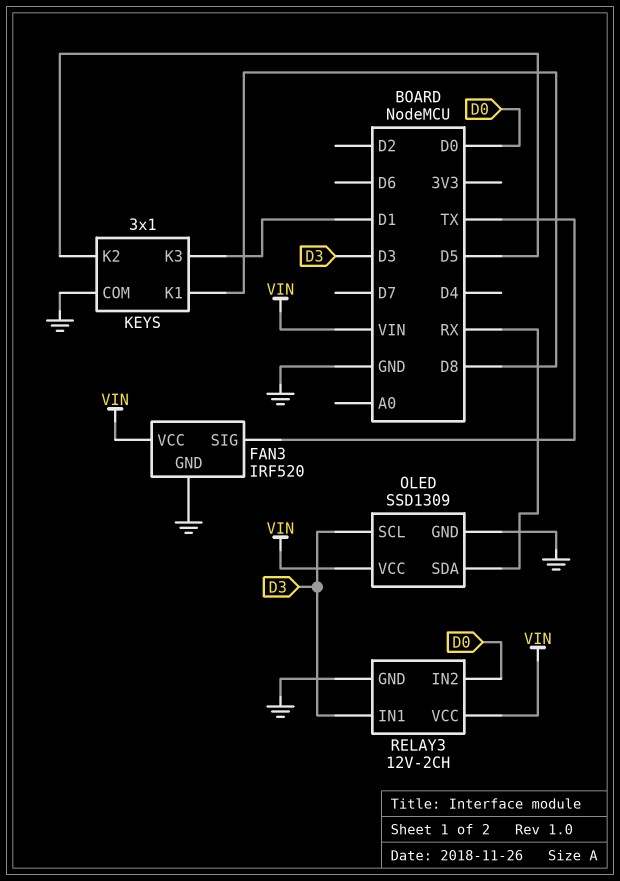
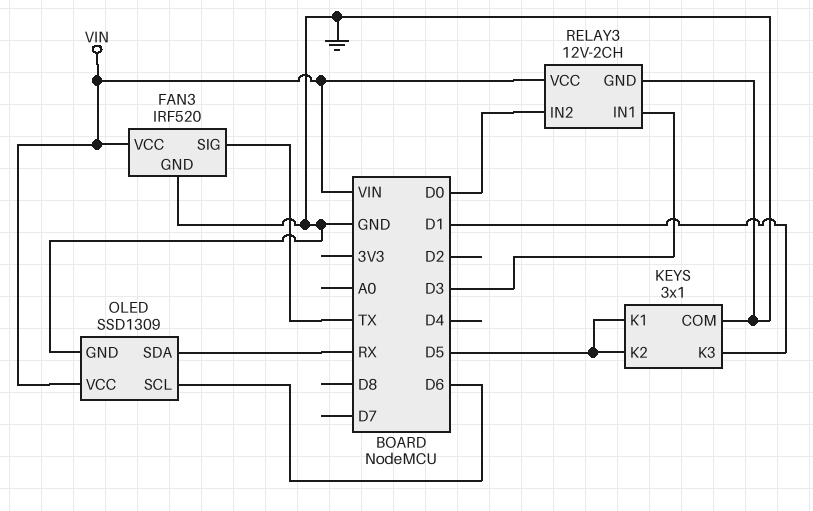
KEYS pin K1: D8 -> D5
OLED pin SCL: D3 -> D6

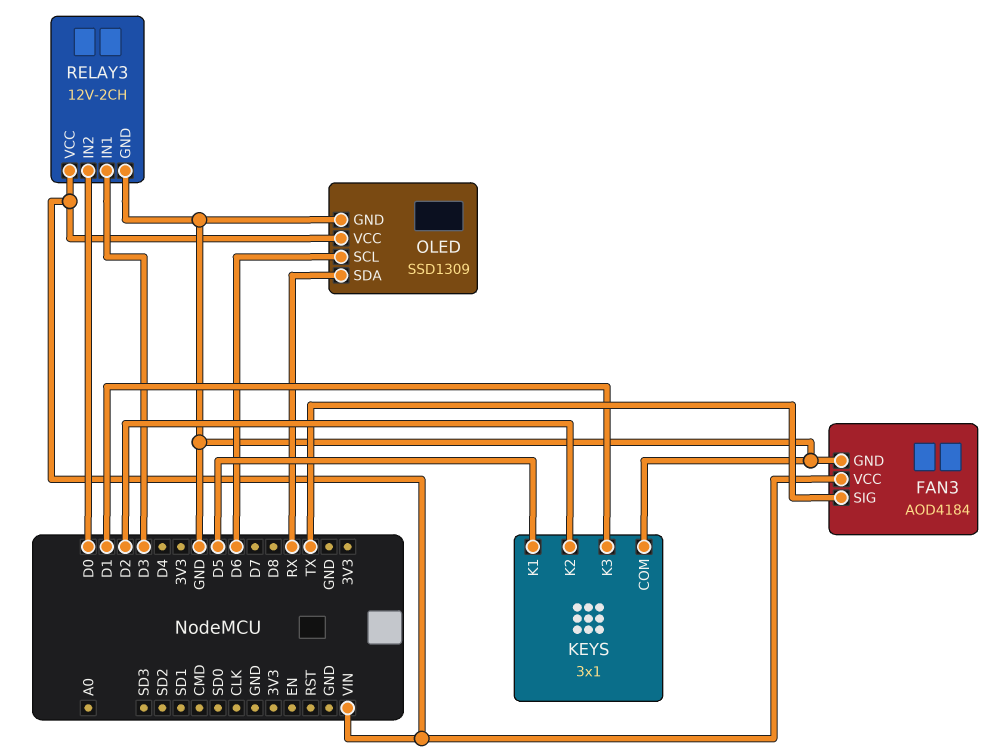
FAN3: IRF520 -> AOD4184
KEYS pin K2: D5 -> D2

